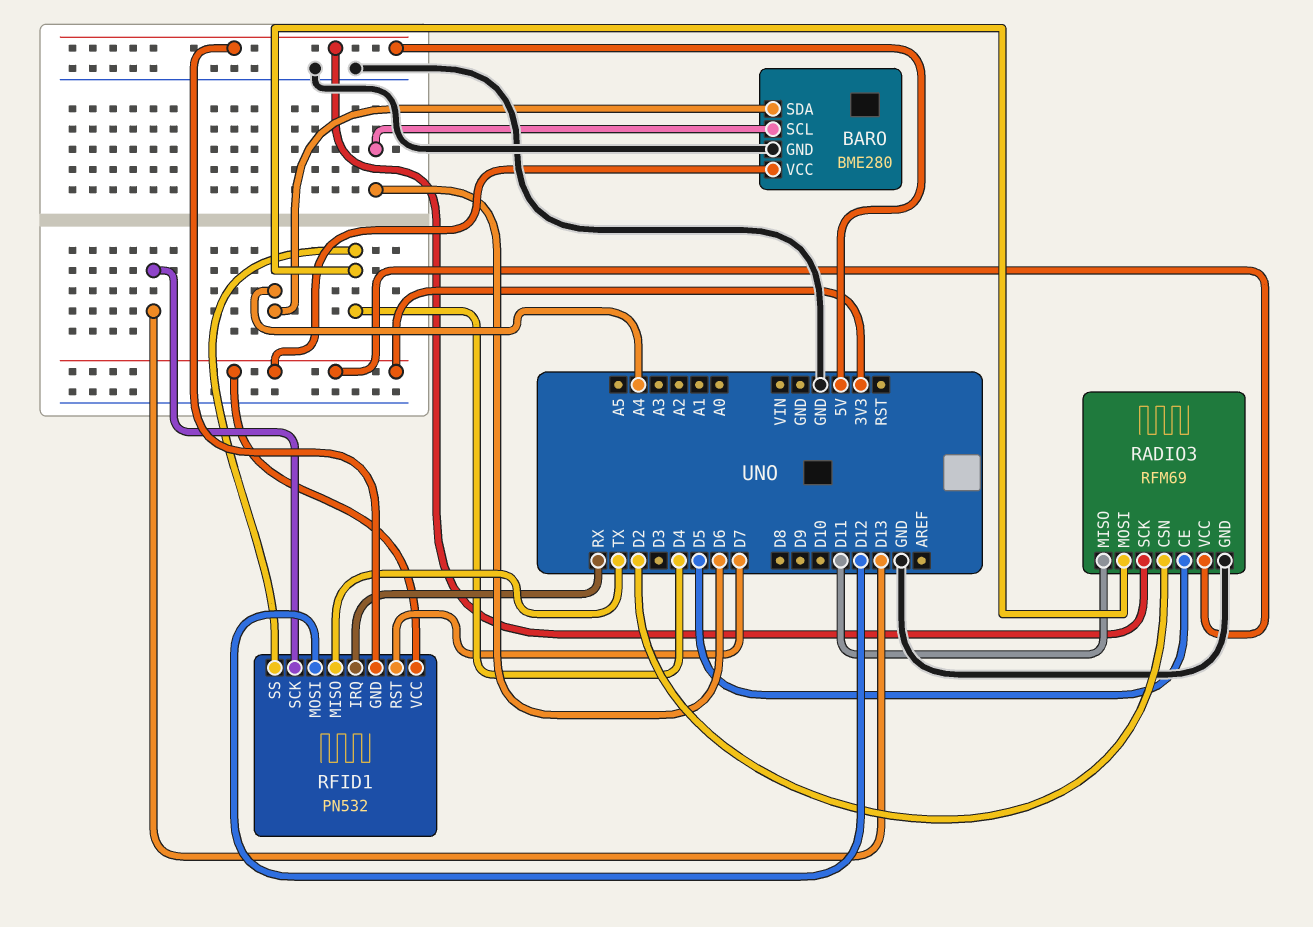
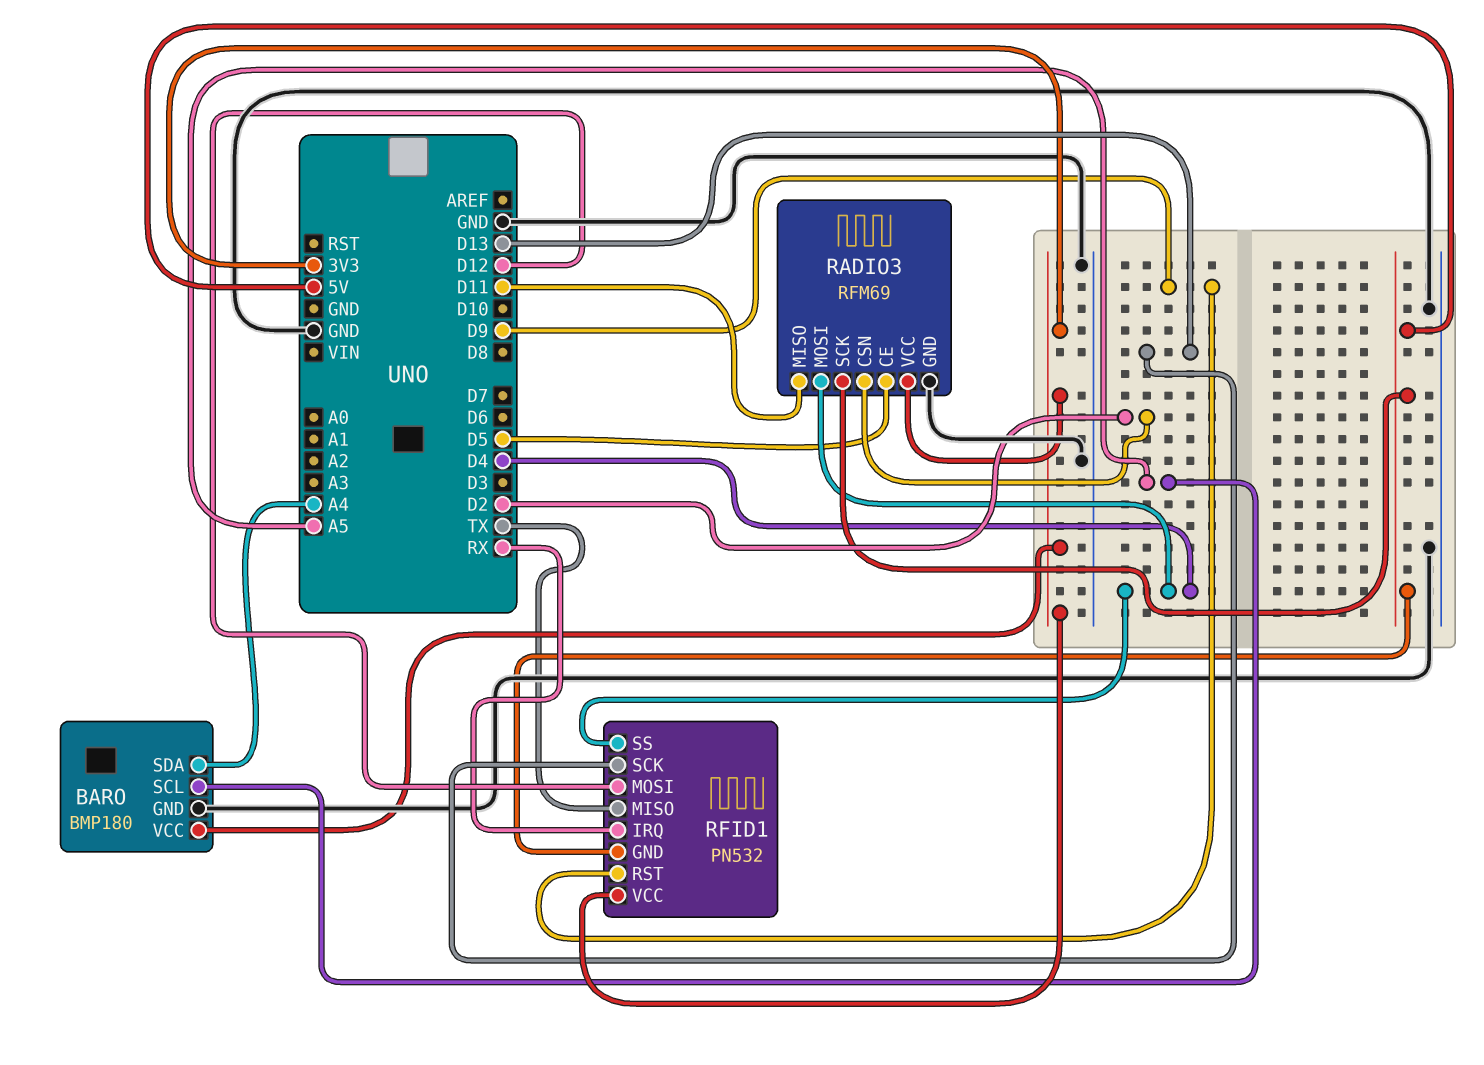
BARO: BME280 -> BMP180
BARO pin SCL: D6 -> A5
RFID1 pin RST: D7 -> D9

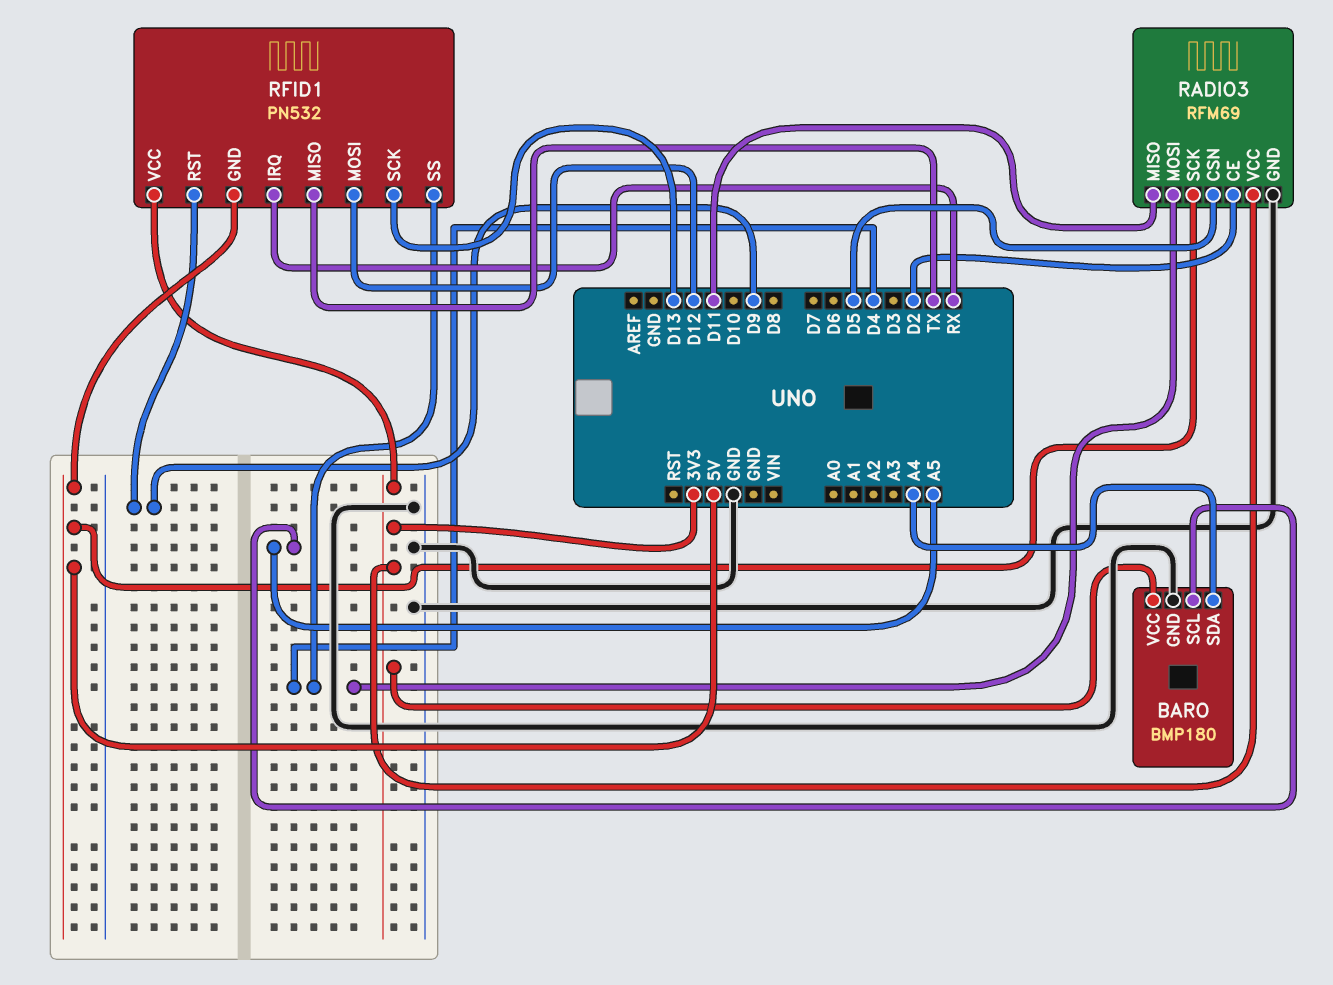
RADIO3 pin CE: D5 -> D2
RADIO3 pin CSN: D2 -> D5

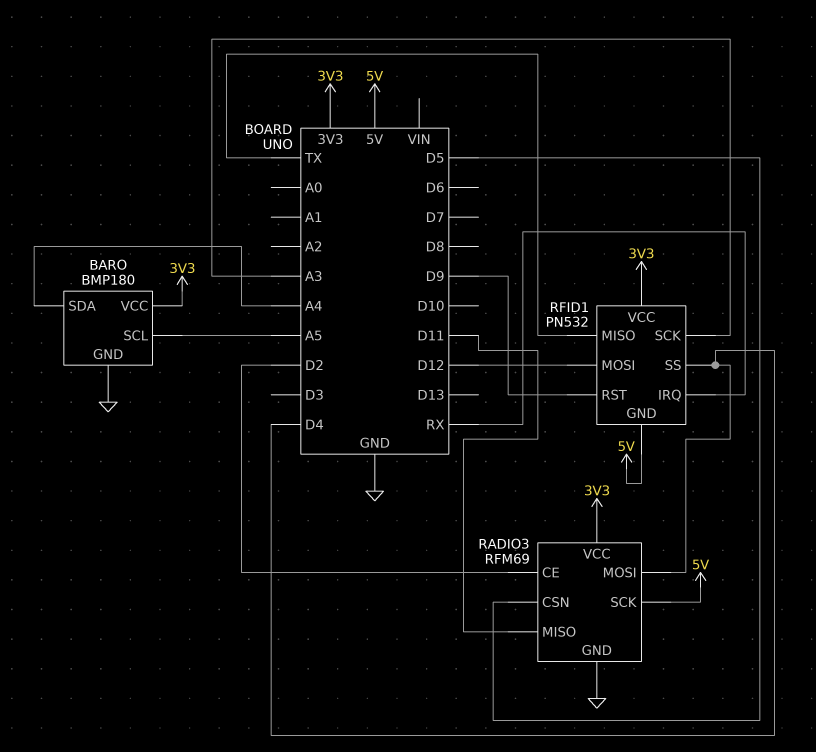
RFID1 pin SCK: D13 -> A3

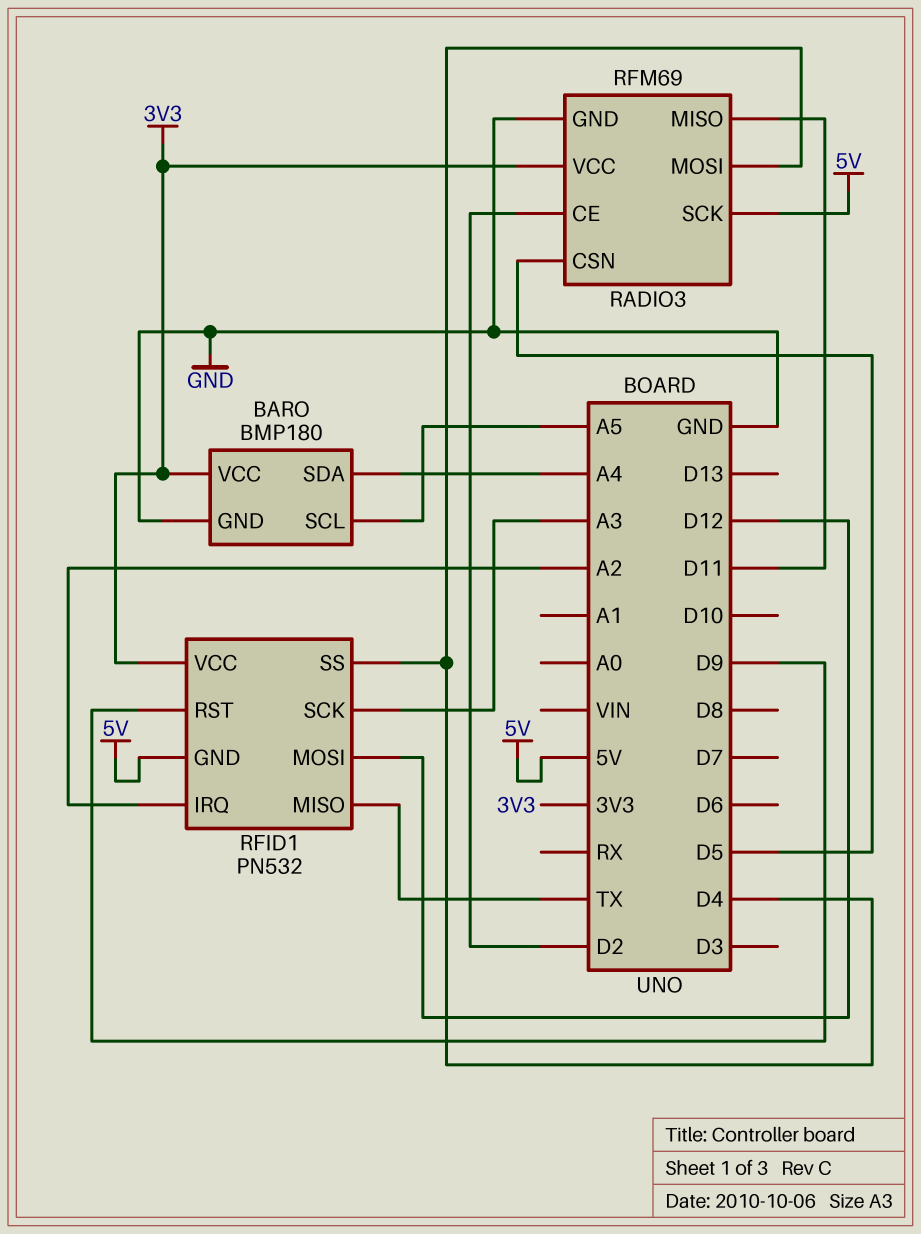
RFID1 pin IRQ: RX -> A2

